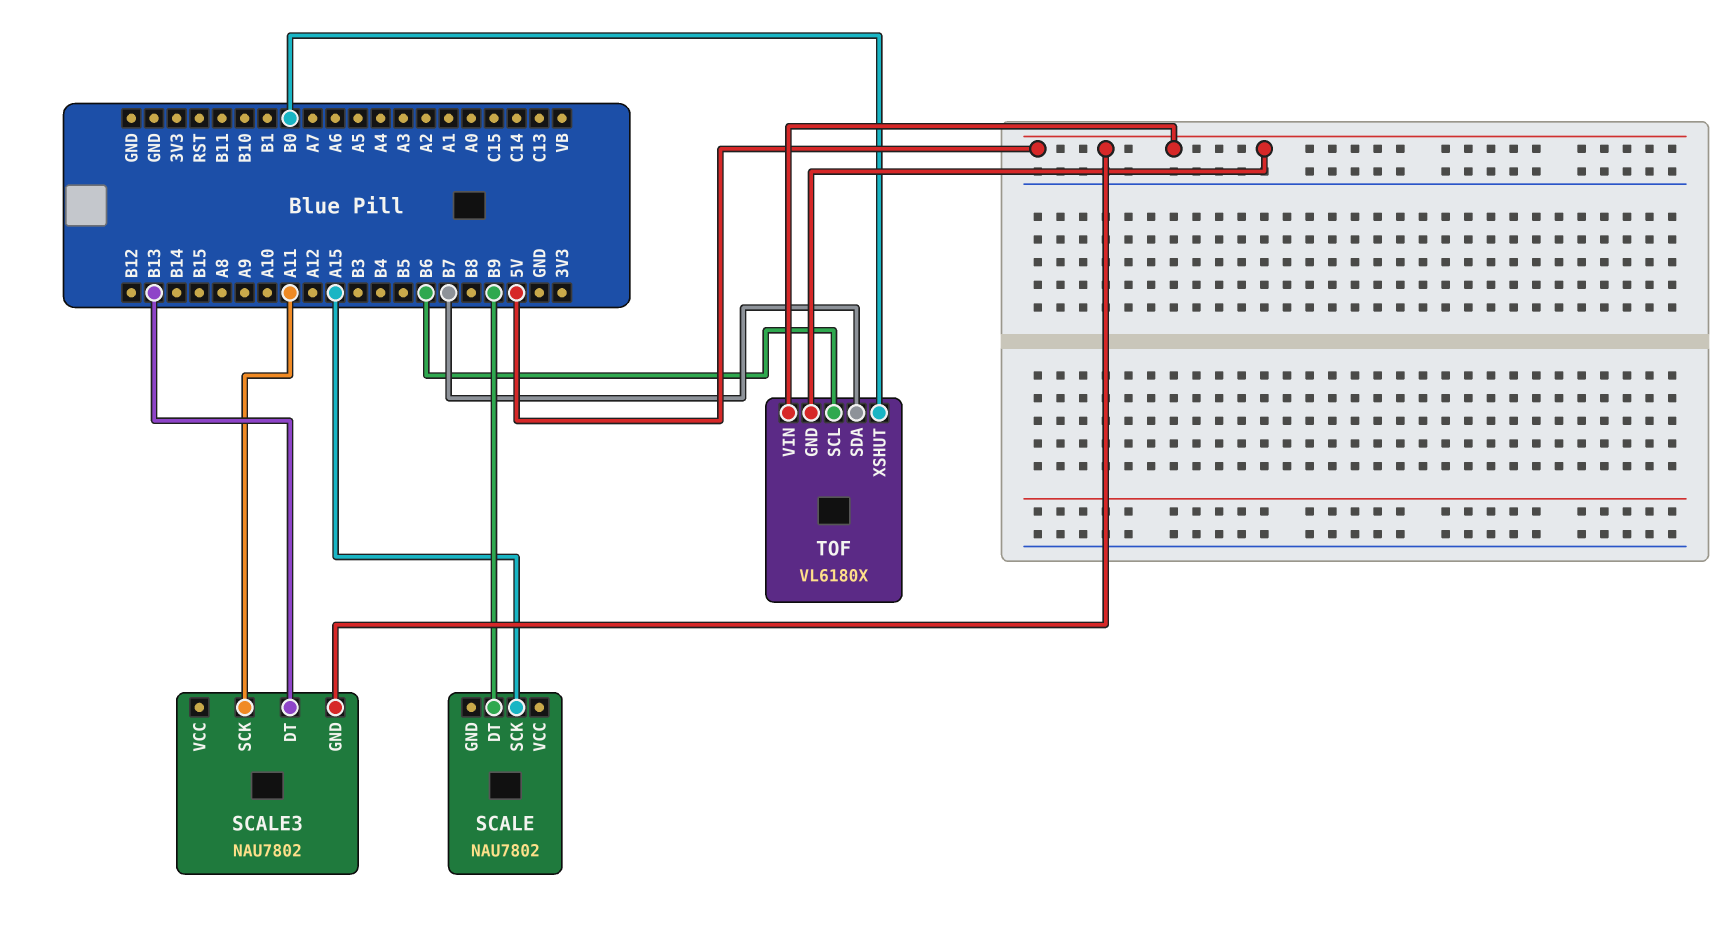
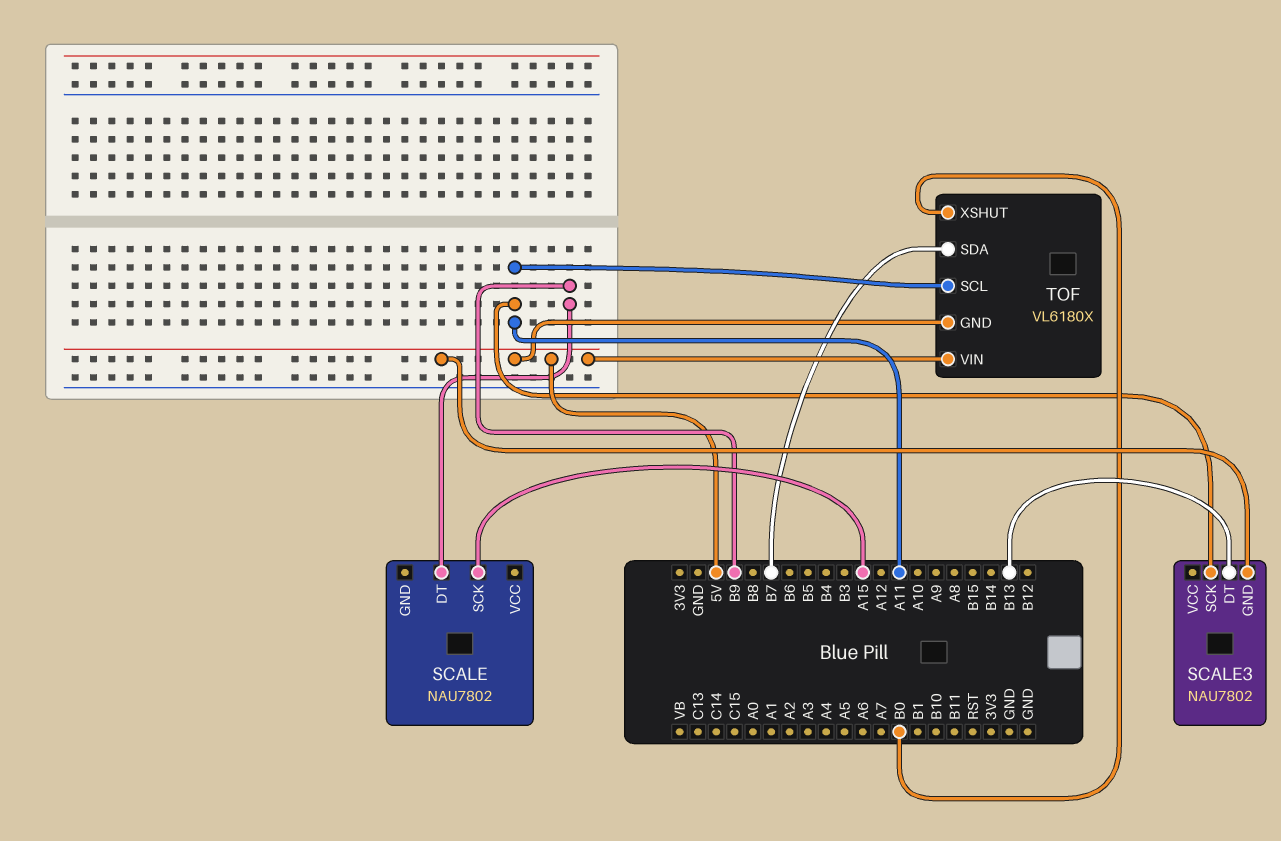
TOF pin SCL: B6 -> A11

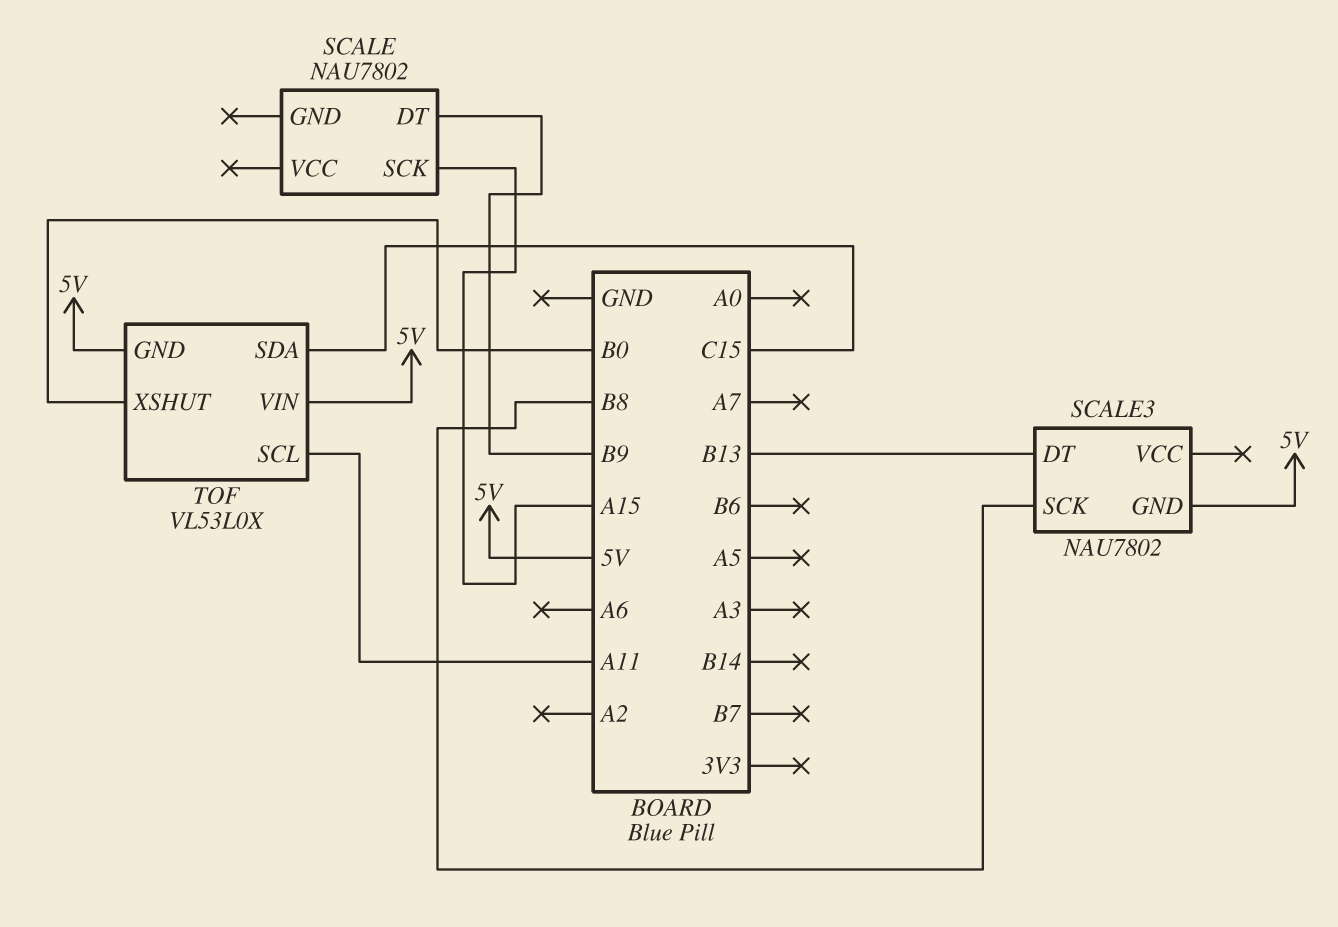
SCALE3 pin SCK: A11 -> B8
TOF: VL6180X -> VL53L0X
TOF pin SDA: B7 -> C15

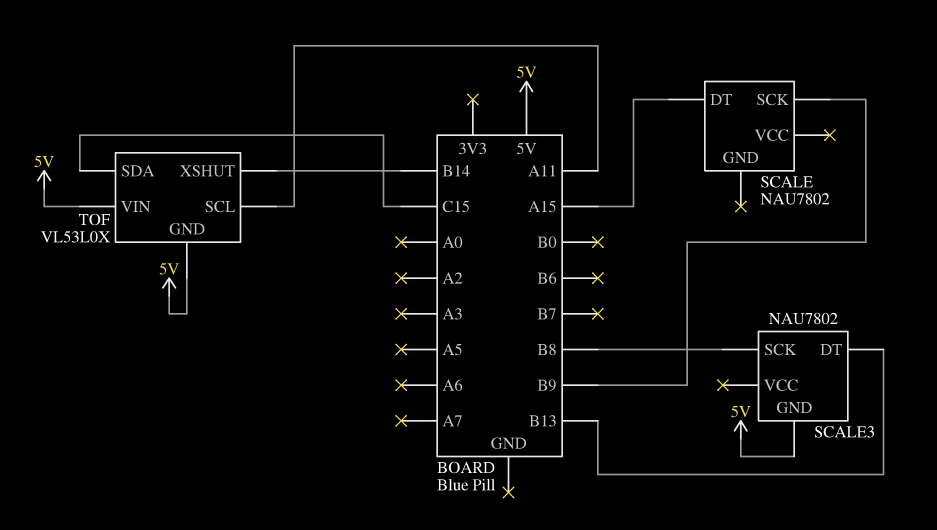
SCALE pin DT: B9 -> A15
SCALE pin SCK: A15 -> B9
TOF pin XSHUT: B0 -> B14

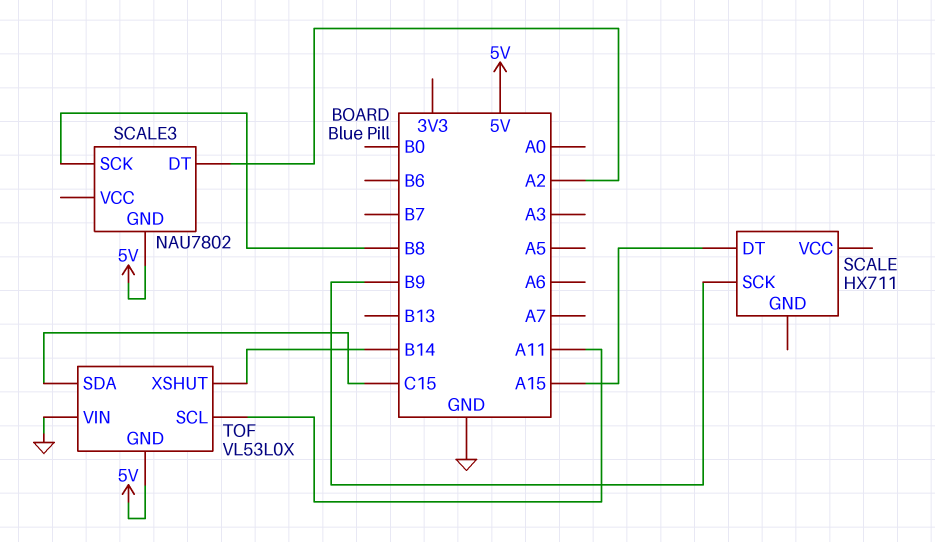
SCALE: NAU7802 -> HX711
SCALE3 pin DT: B13 -> A2
TOF pin VIN: 5V -> GND

